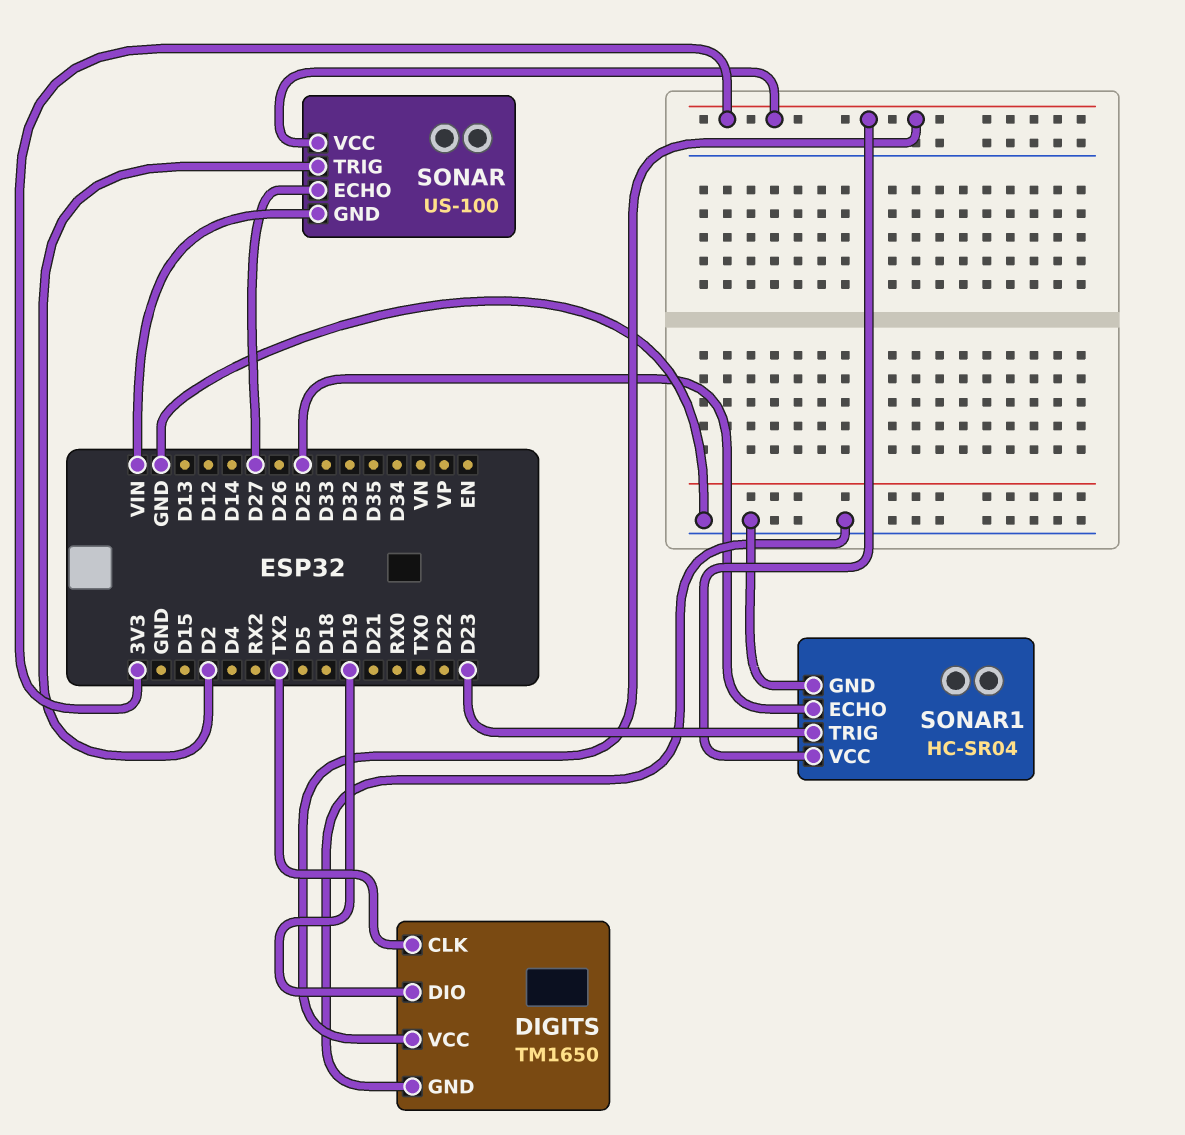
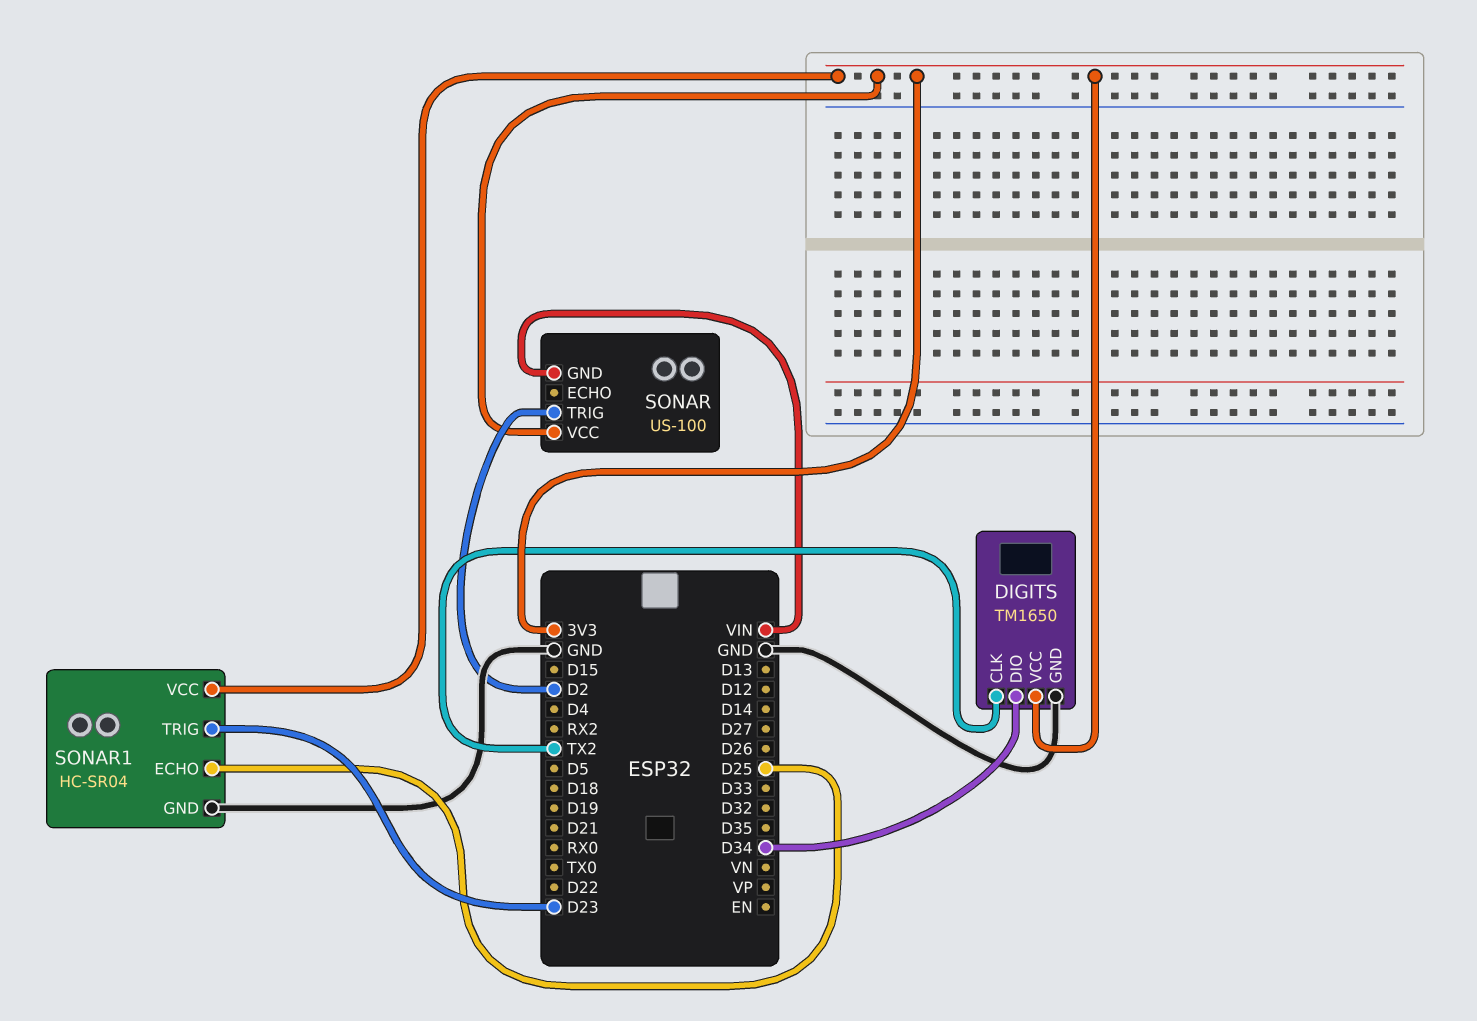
DIGITS pin DIO: D19 -> D34
SONAR pin ECHO: D27 -> none

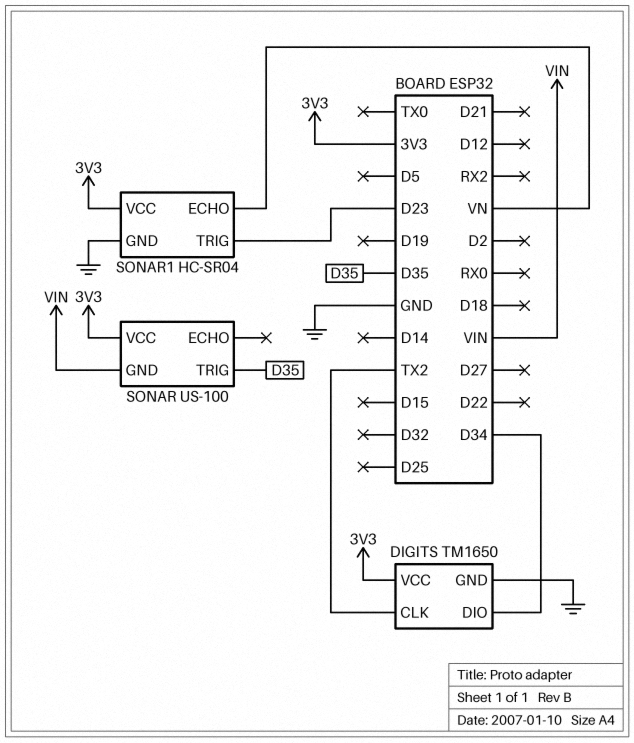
SONAR pin TRIG: D2 -> D35
SONAR1 pin ECHO: D25 -> VN

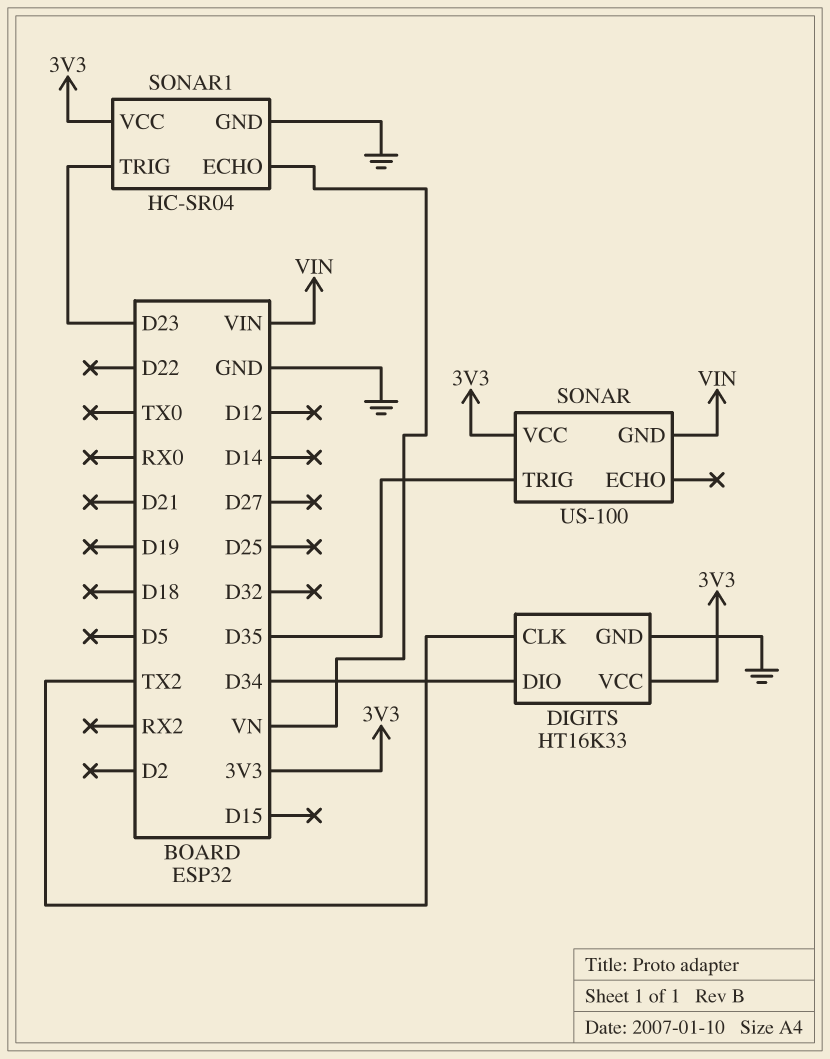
DIGITS: TM1650 -> HT16K33

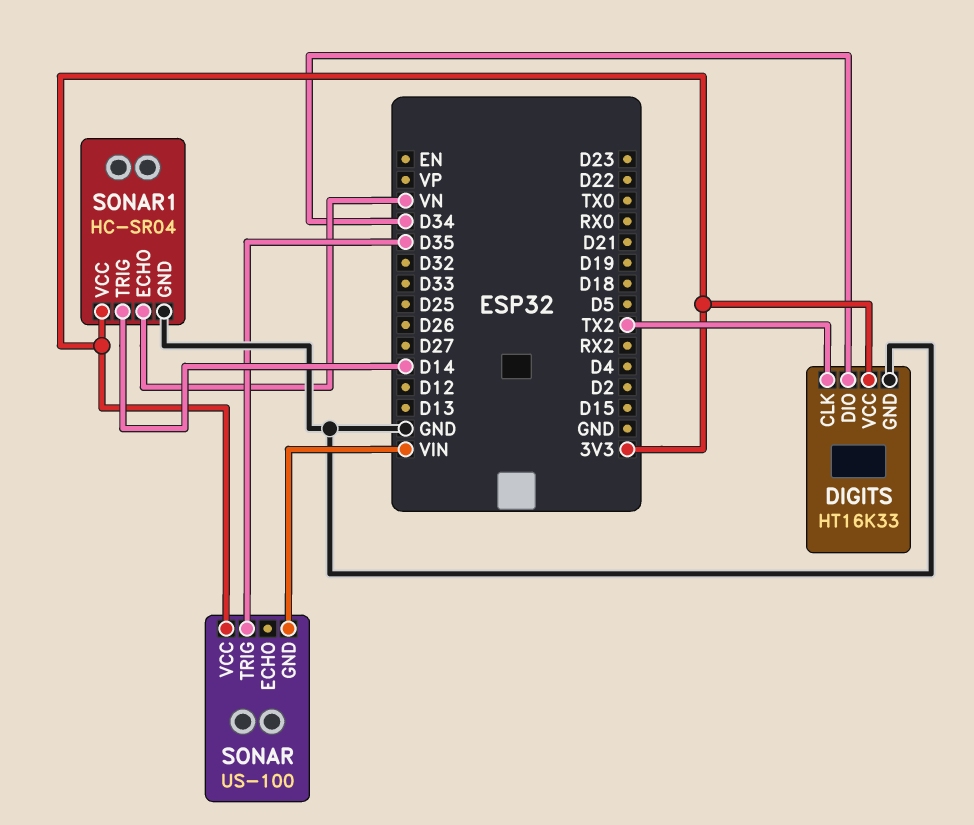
SONAR1 pin TRIG: D23 -> D14

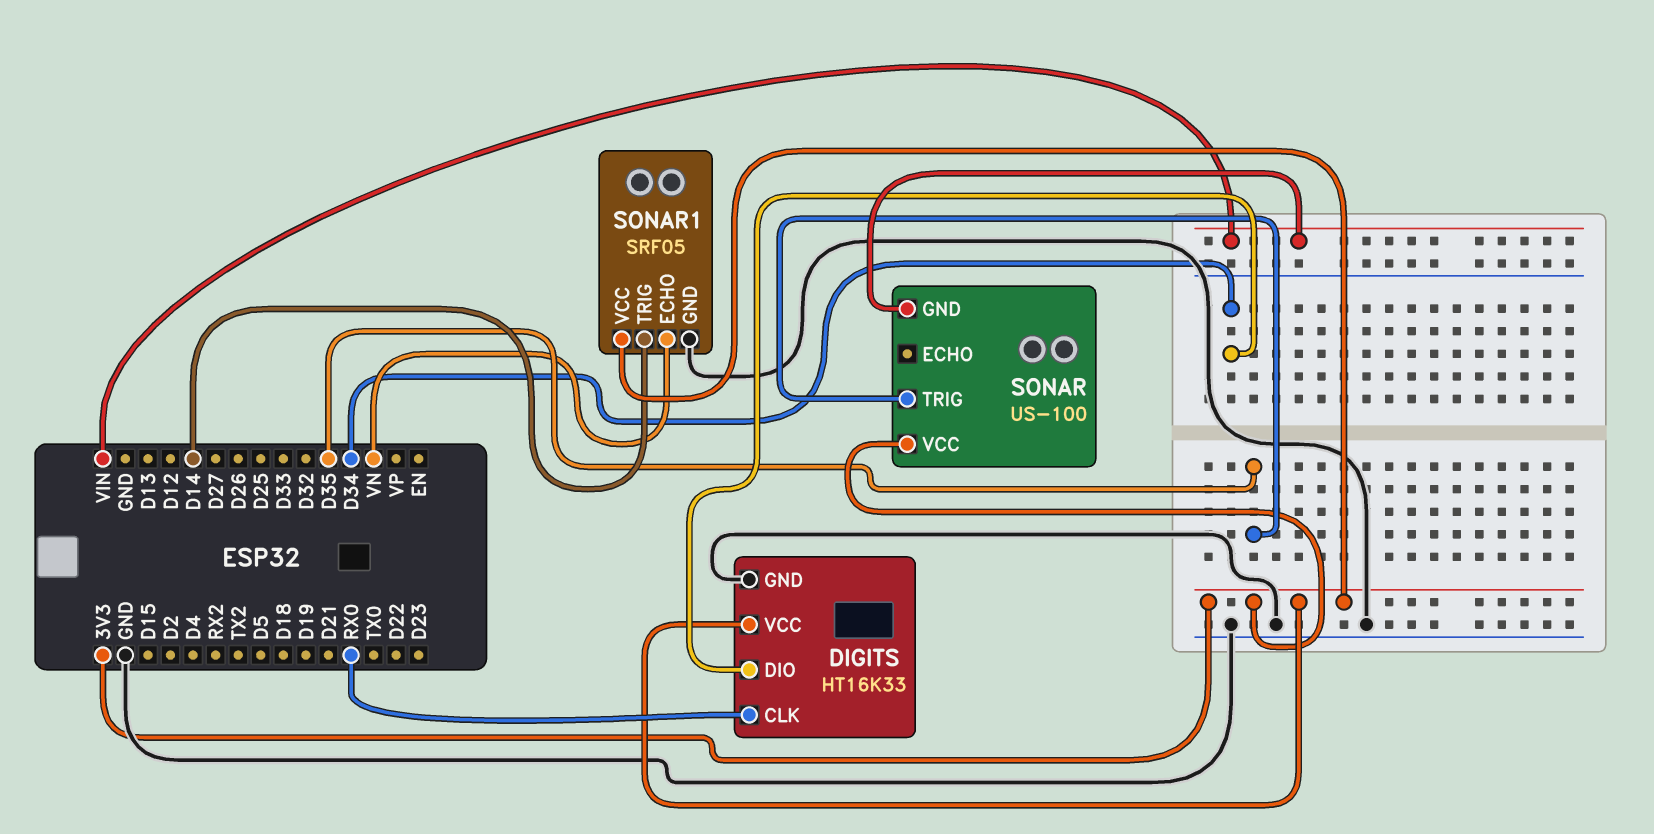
DIGITS pin CLK: TX2 -> RX0
SONAR1: HC-SR04 -> SRF05

